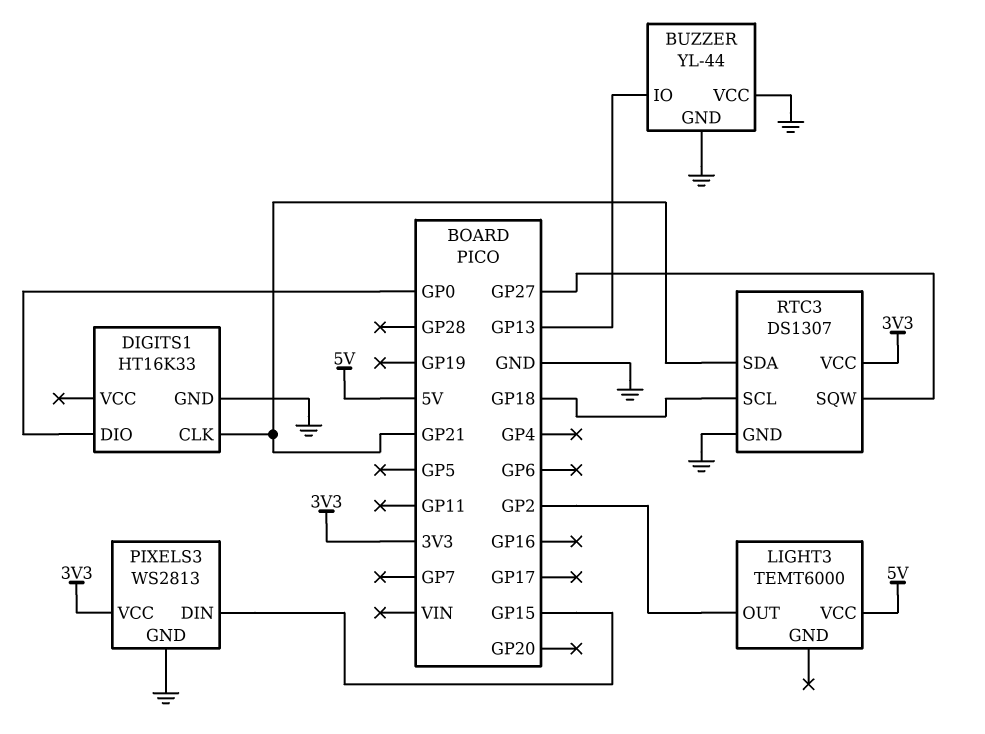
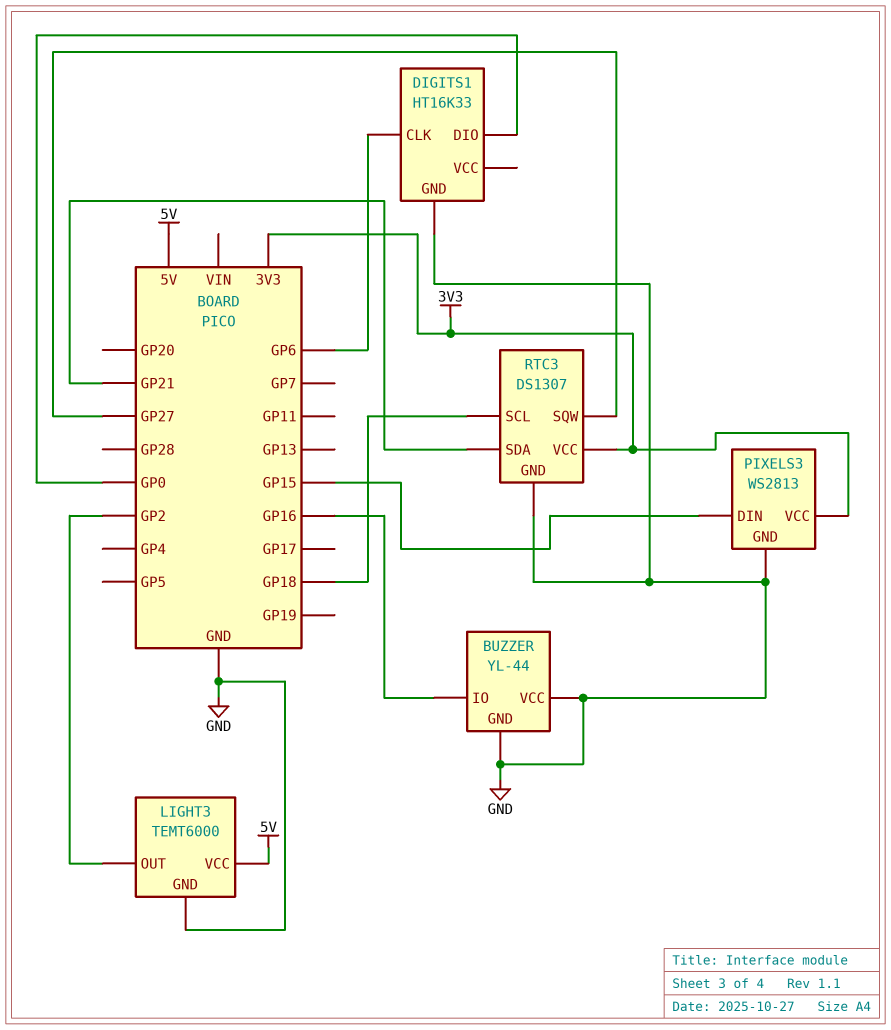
BUZZER pin IO: GP13 -> GP16
DIGITS1 pin CLK: GP21 -> GP6
LIGHT3 pin GND: none -> GND

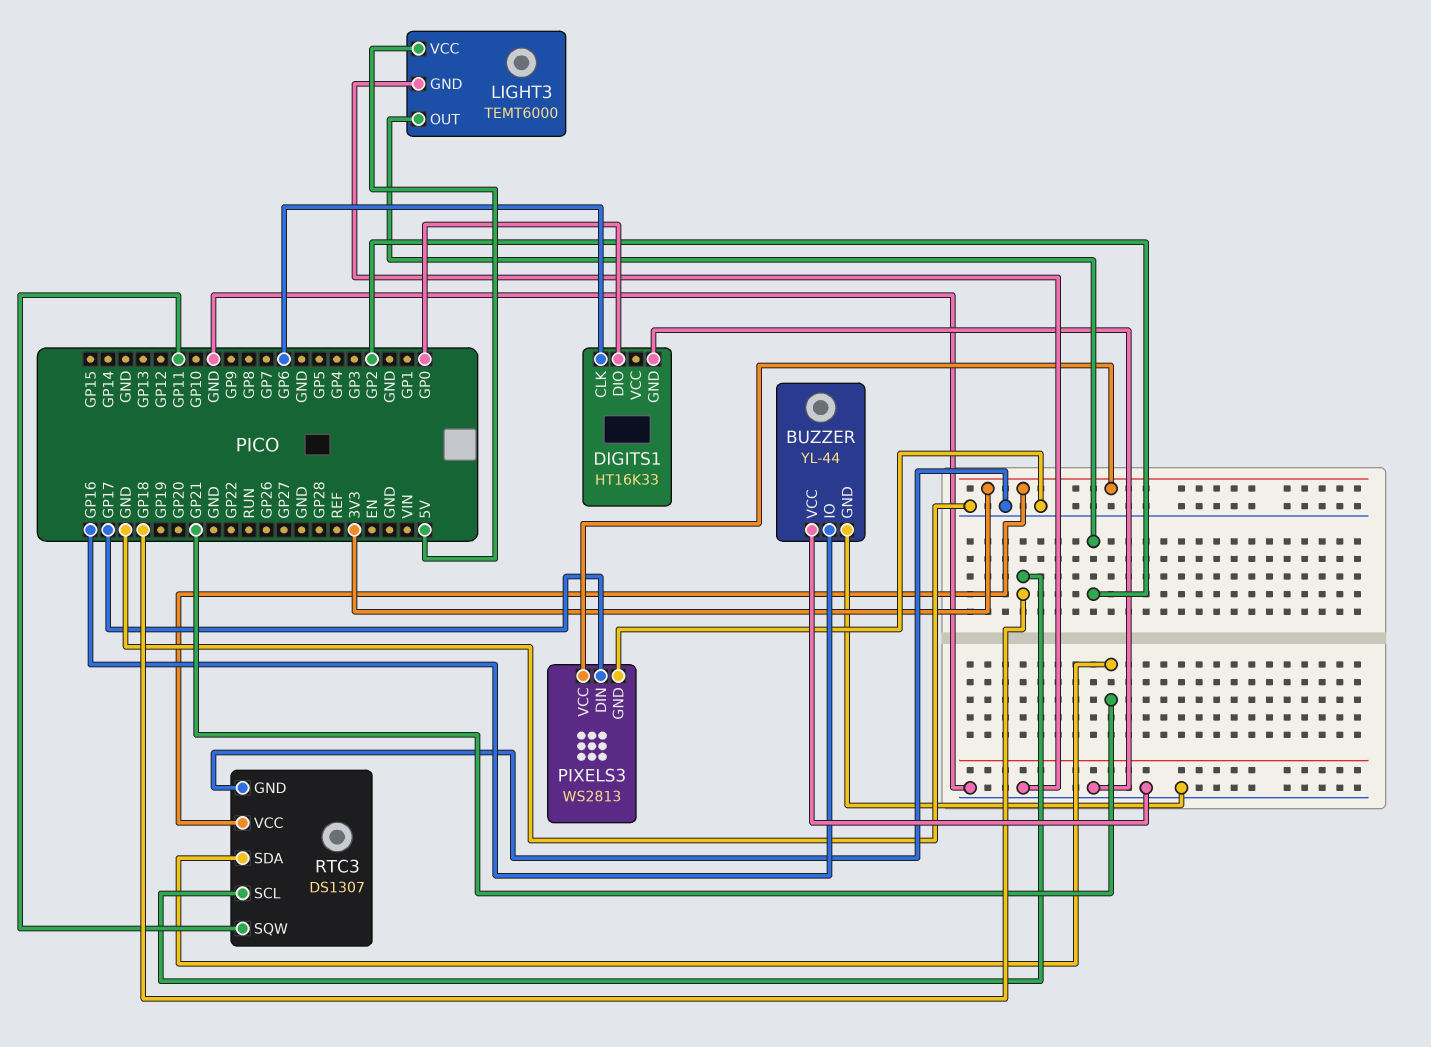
PIXELS3 pin DIN: GP15 -> GP17
RTC3 pin SQW: GP27 -> GP11

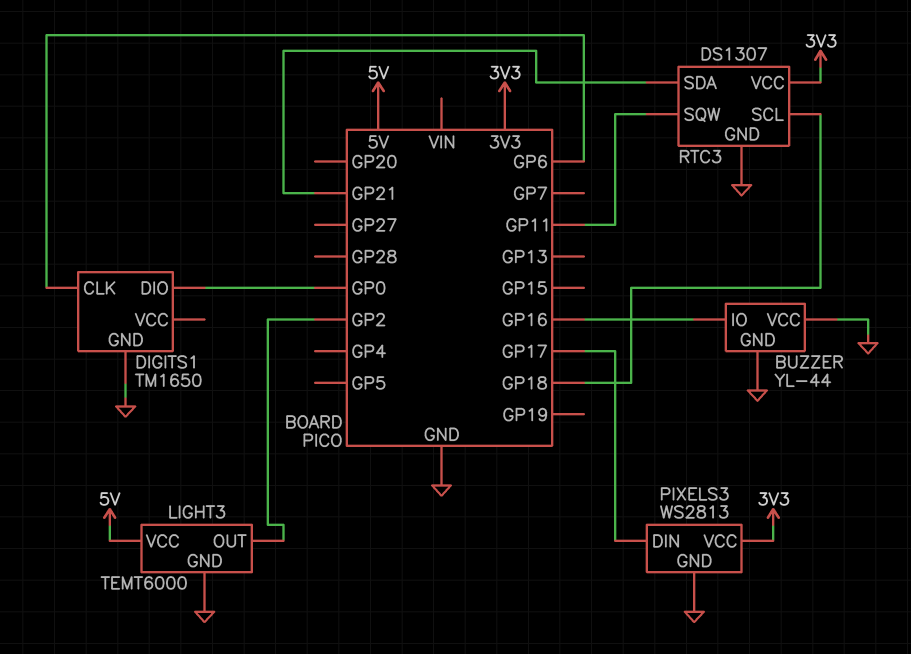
DIGITS1: HT16K33 -> TM1650

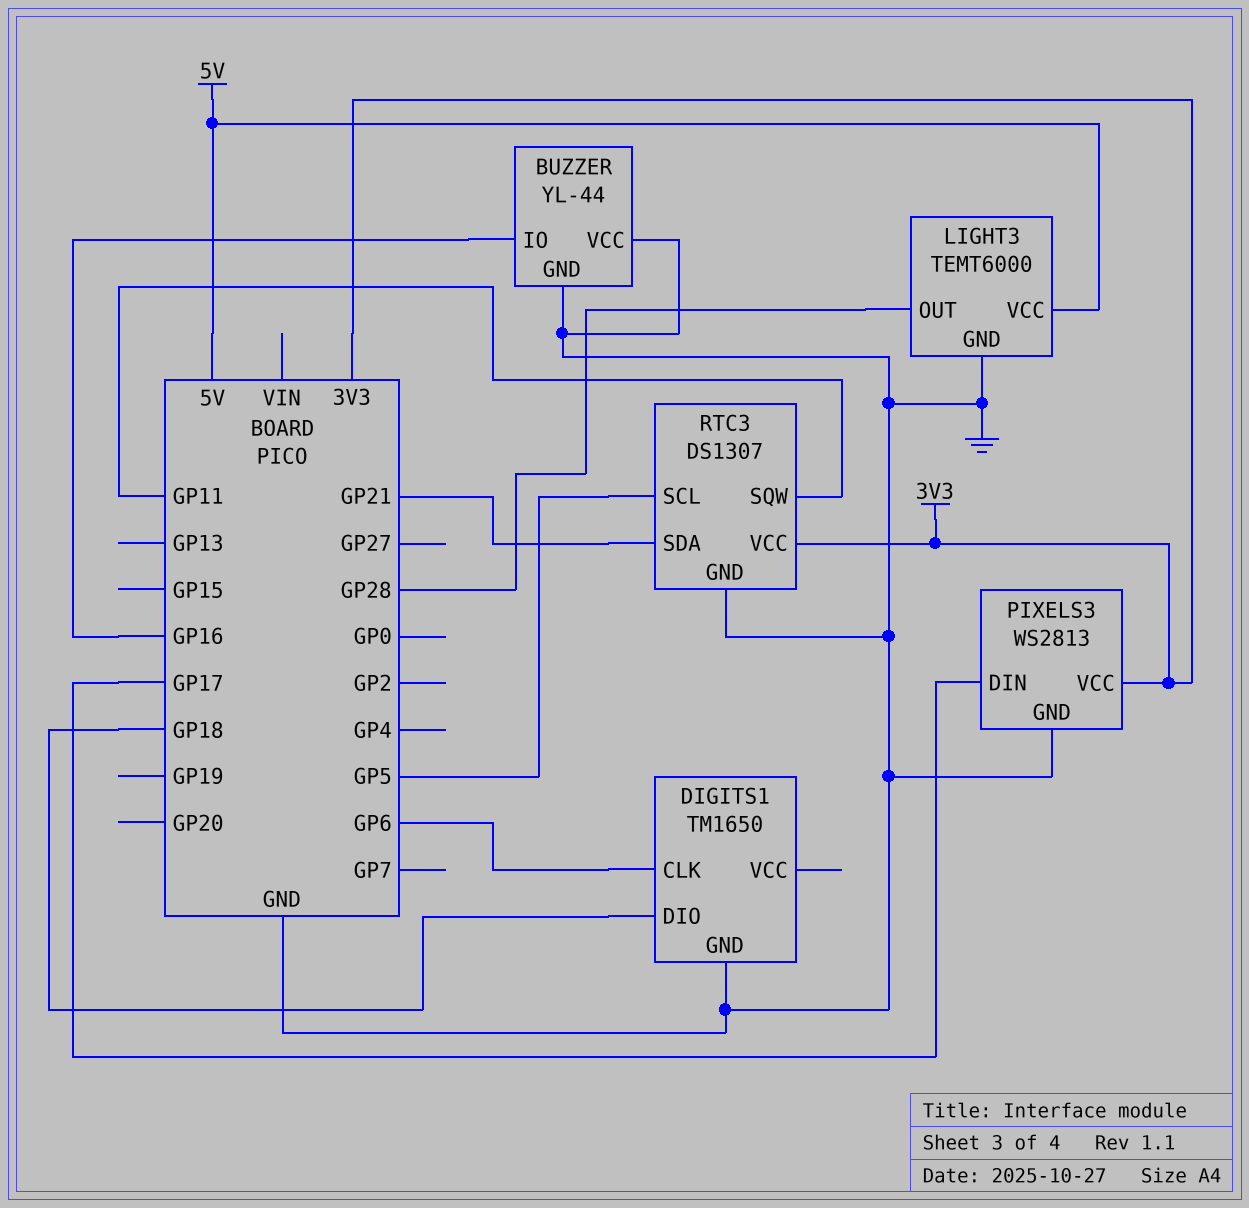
DIGITS1 pin DIO: GP0 -> GP18
LIGHT3 pin OUT: GP2 -> GP28
RTC3 pin SCL: GP18 -> GP5

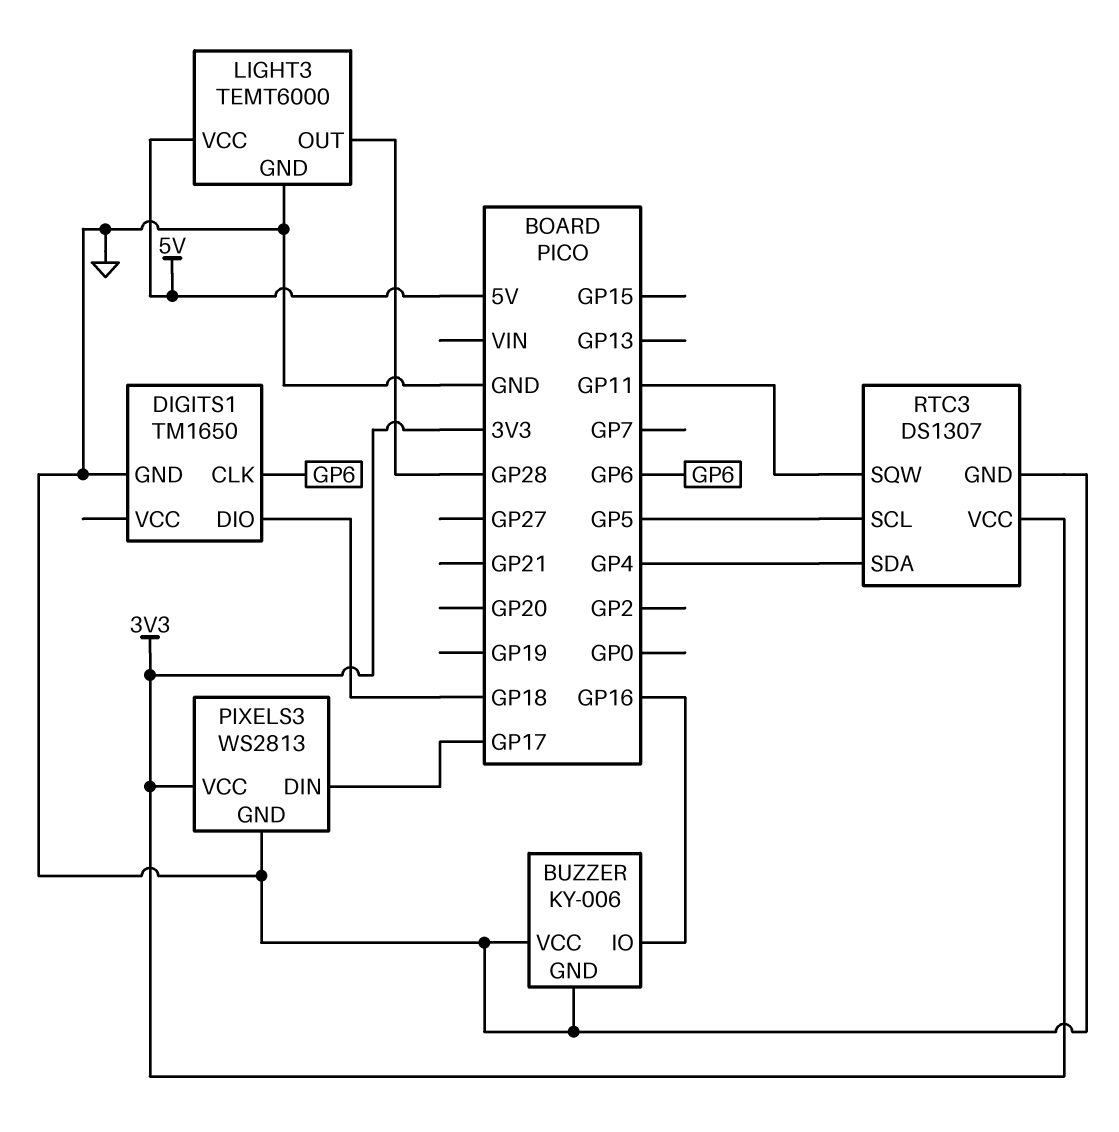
BUZZER: YL-44 -> KY-006
RTC3 pin SDA: GP21 -> GP4

